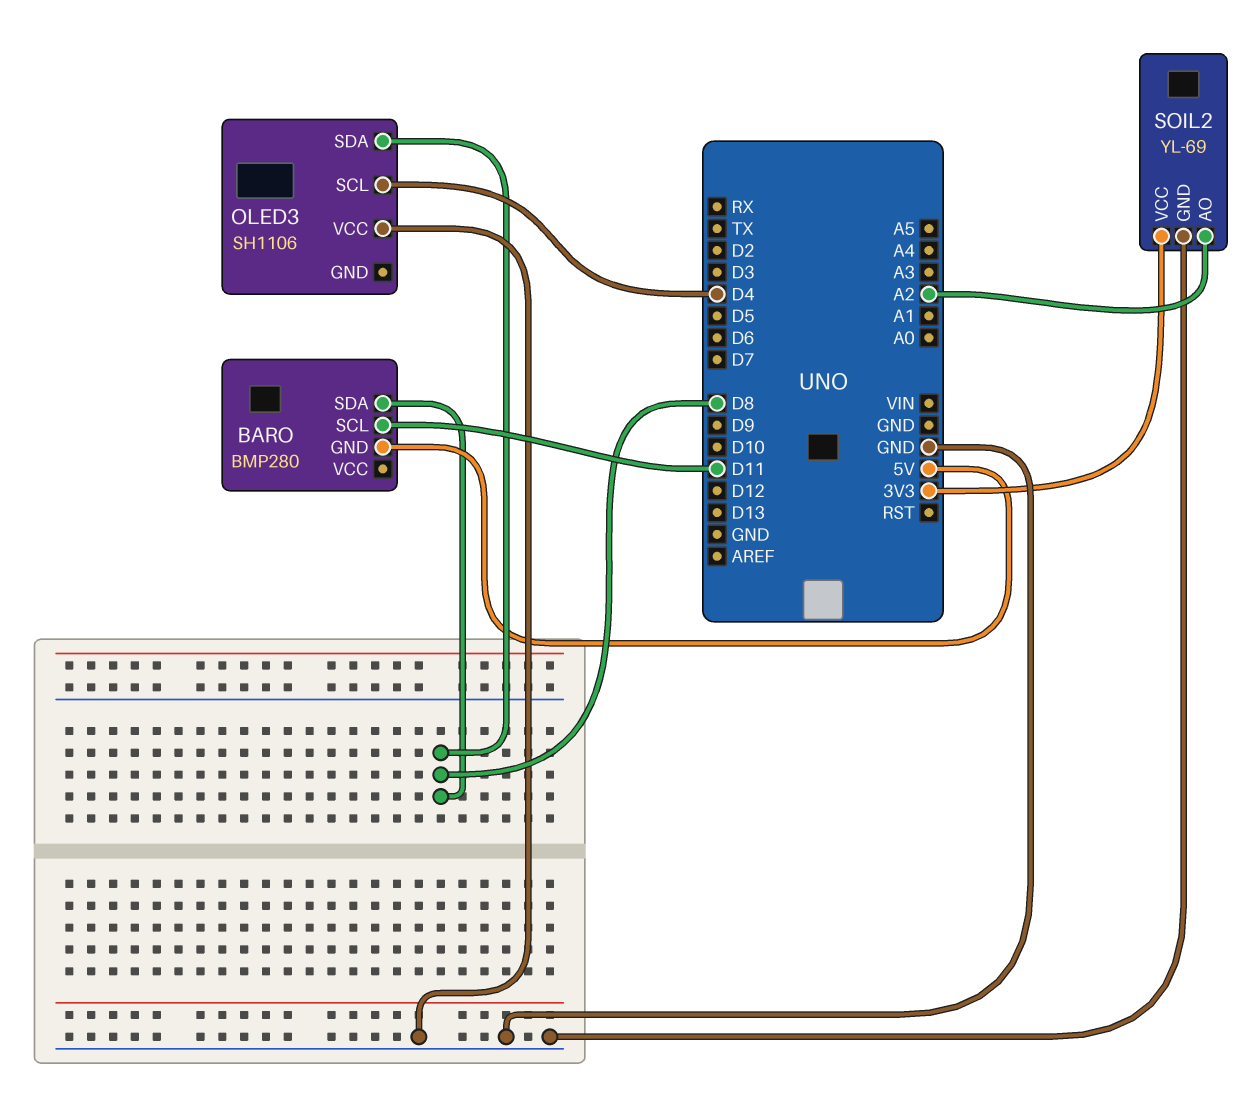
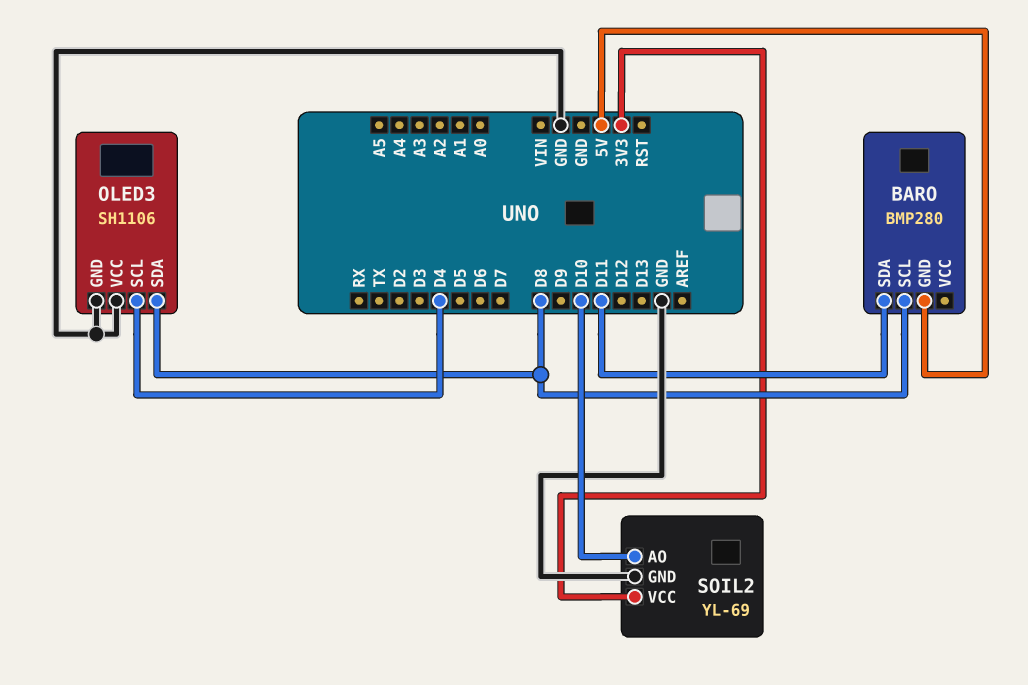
BARO pin SCL: D11 -> D8
BARO pin SDA: D8 -> D11
OLED3 pin GND: none -> GND
SOIL2 pin AO: A2 -> D10

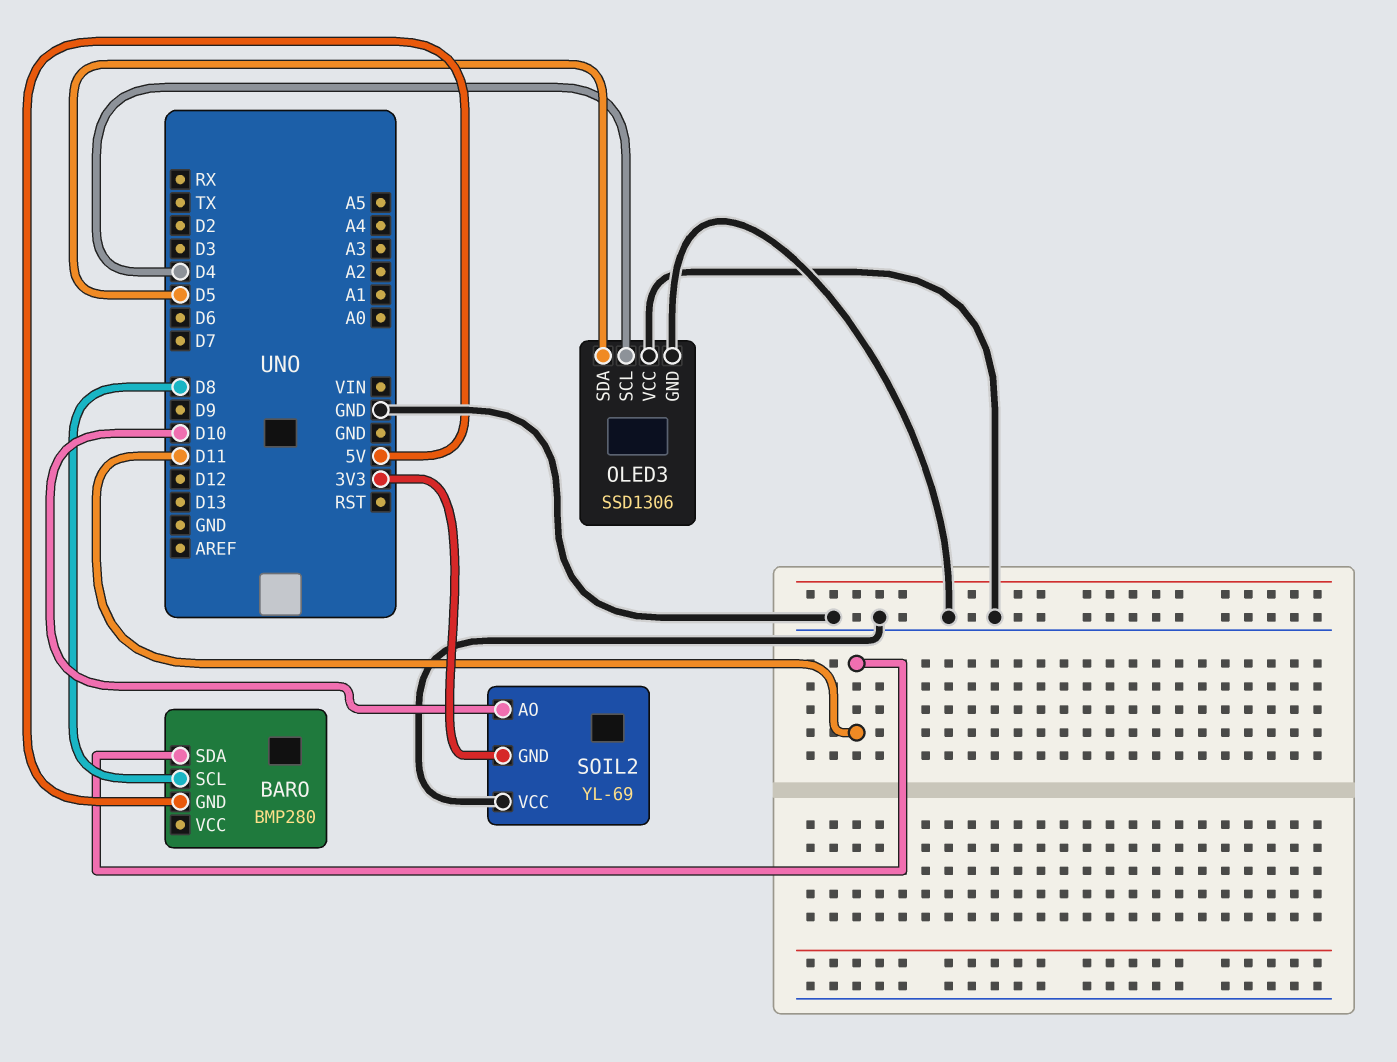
OLED3: SH1106 -> SSD1306
OLED3 pin SDA: D8 -> D5
SOIL2 pin GND: GND -> 3V3
SOIL2 pin VCC: 3V3 -> GND

